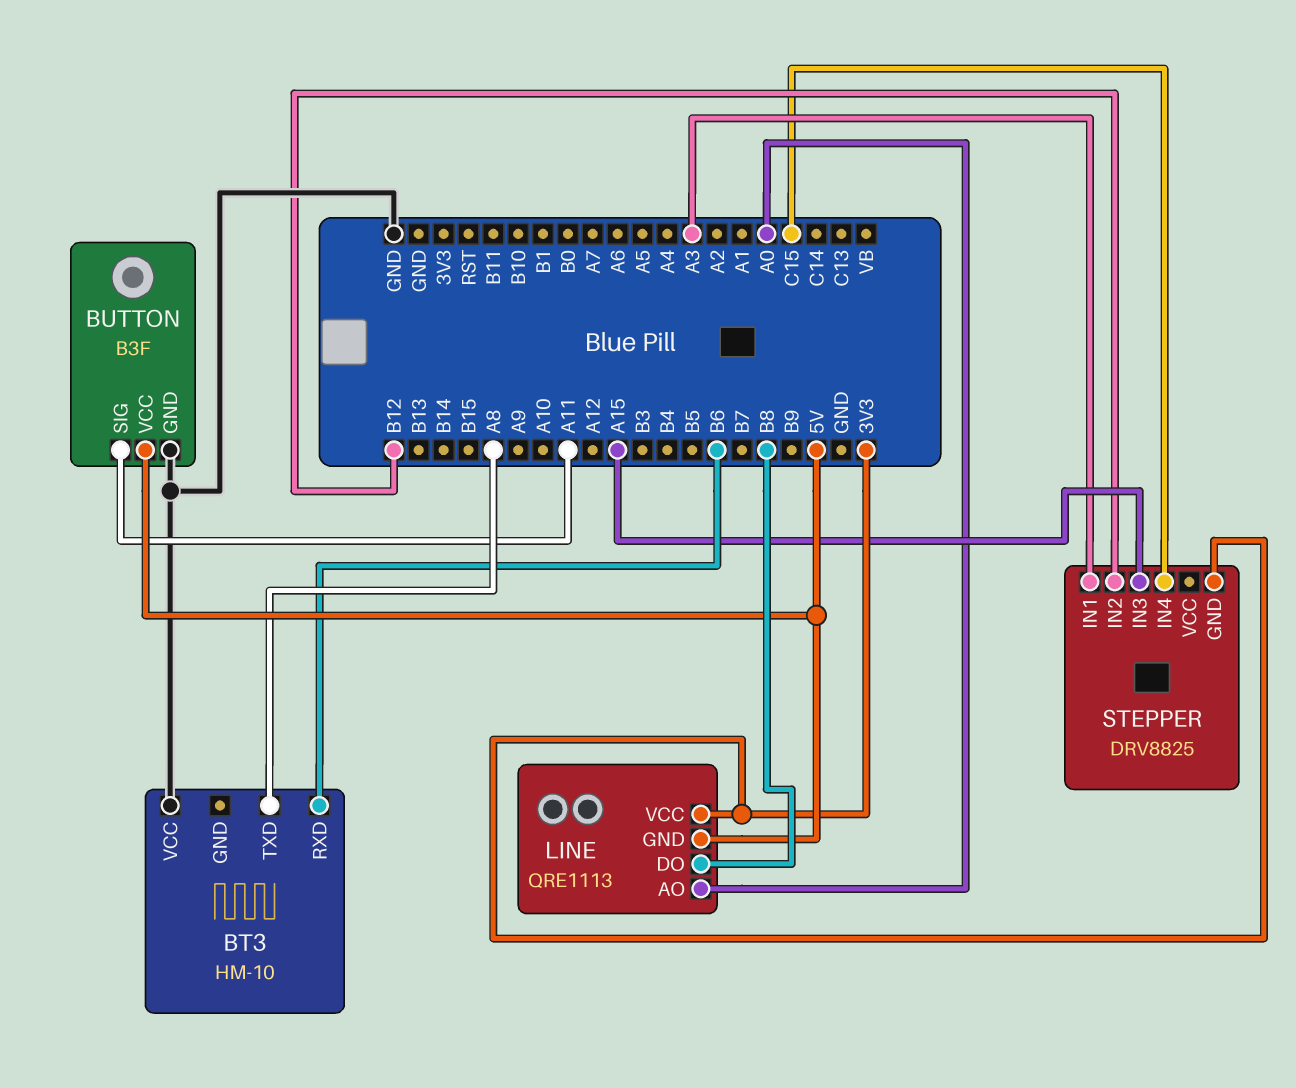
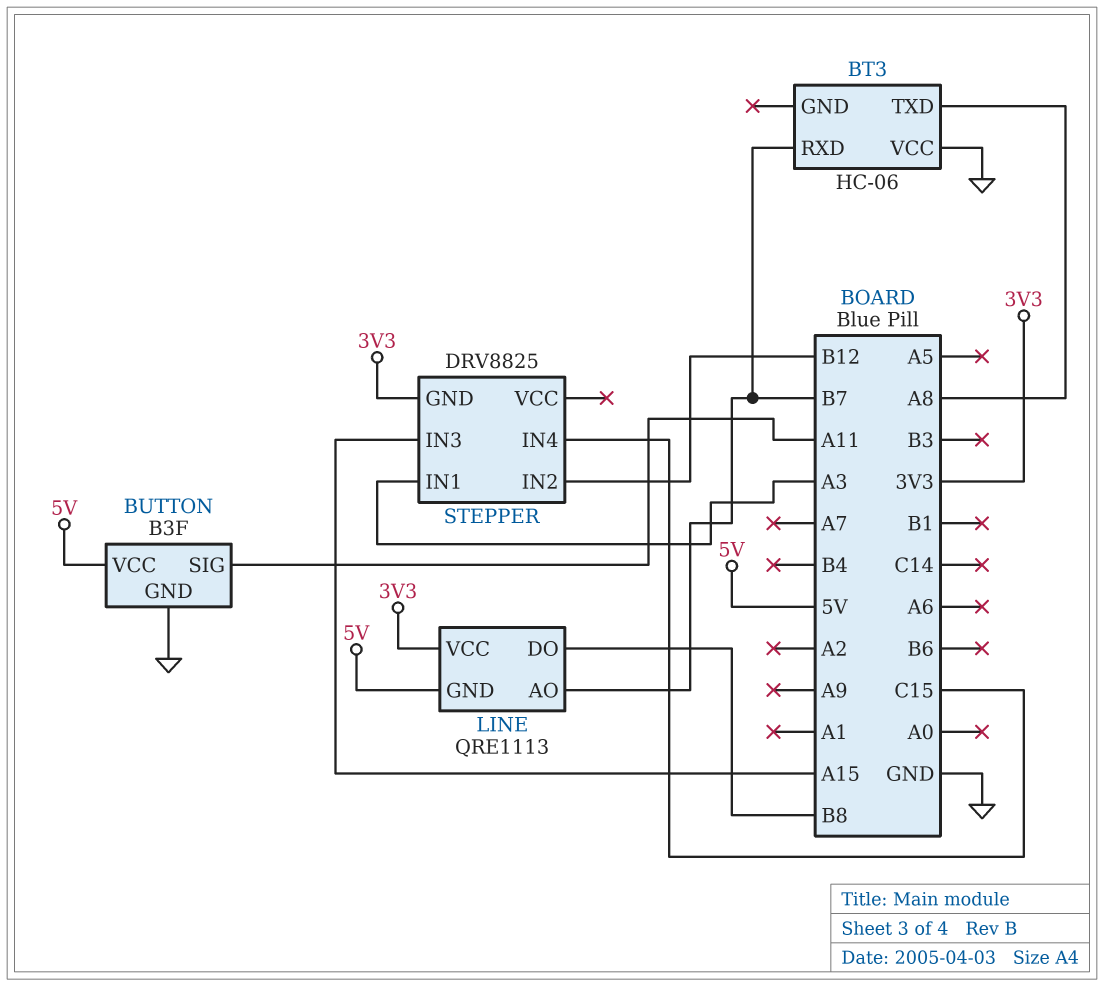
BT3: HM-10 -> HC-06
BT3 pin RXD: B6 -> B7
LINE pin AO: A0 -> B7

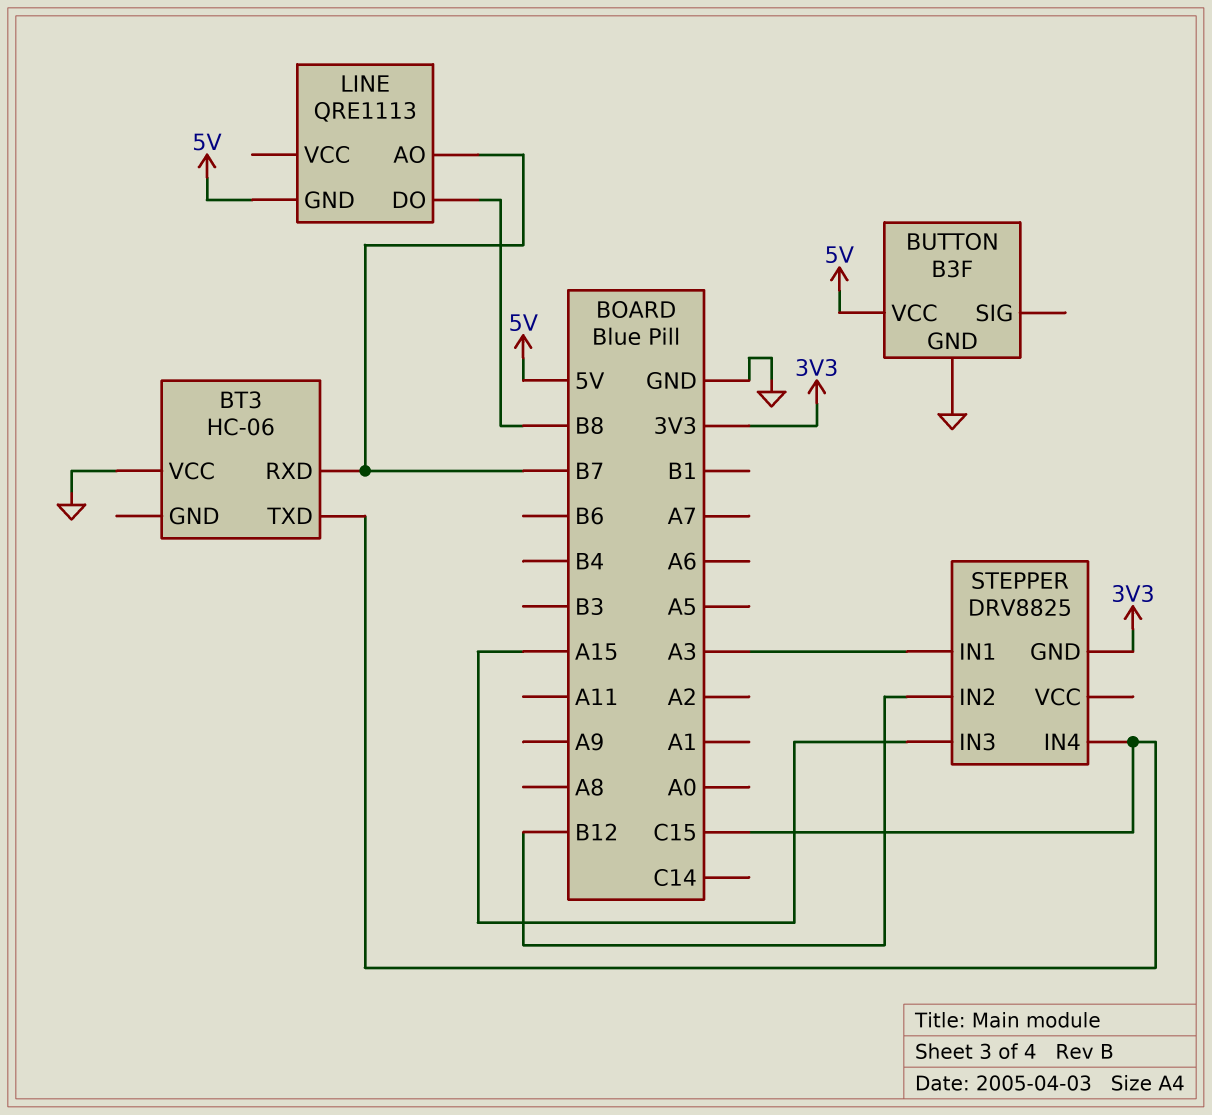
BT3 pin TXD: A8 -> C15
BUTTON pin SIG: A11 -> none
LINE pin VCC: 3V3 -> none

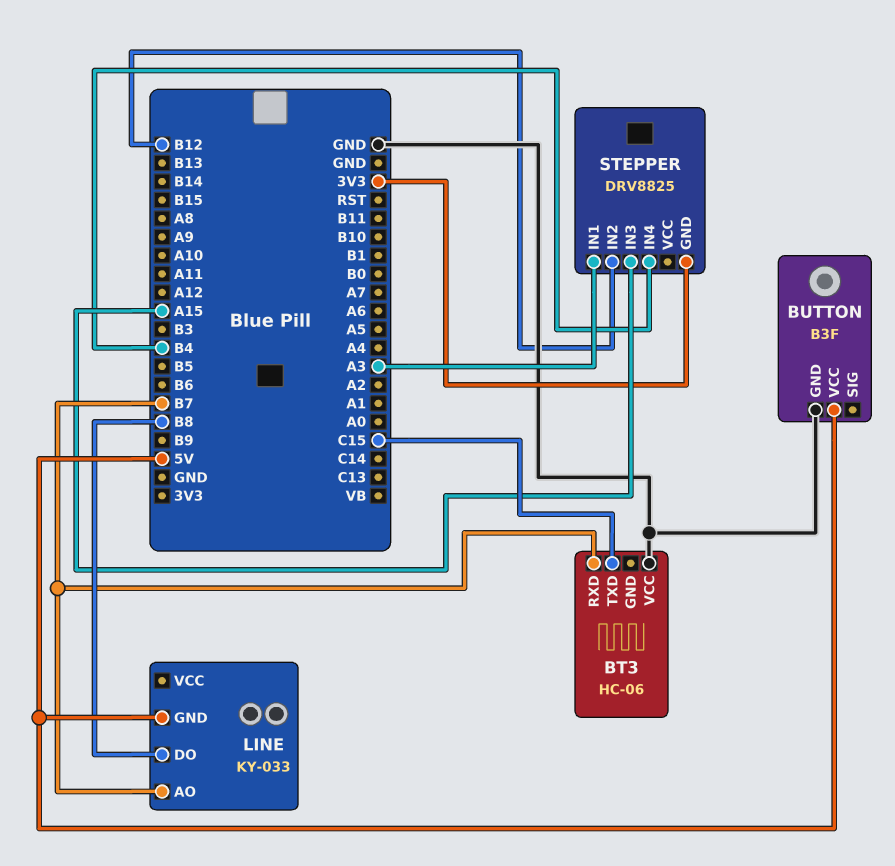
LINE: QRE1113 -> KY-033
STEPPER pin IN4: C15 -> B4

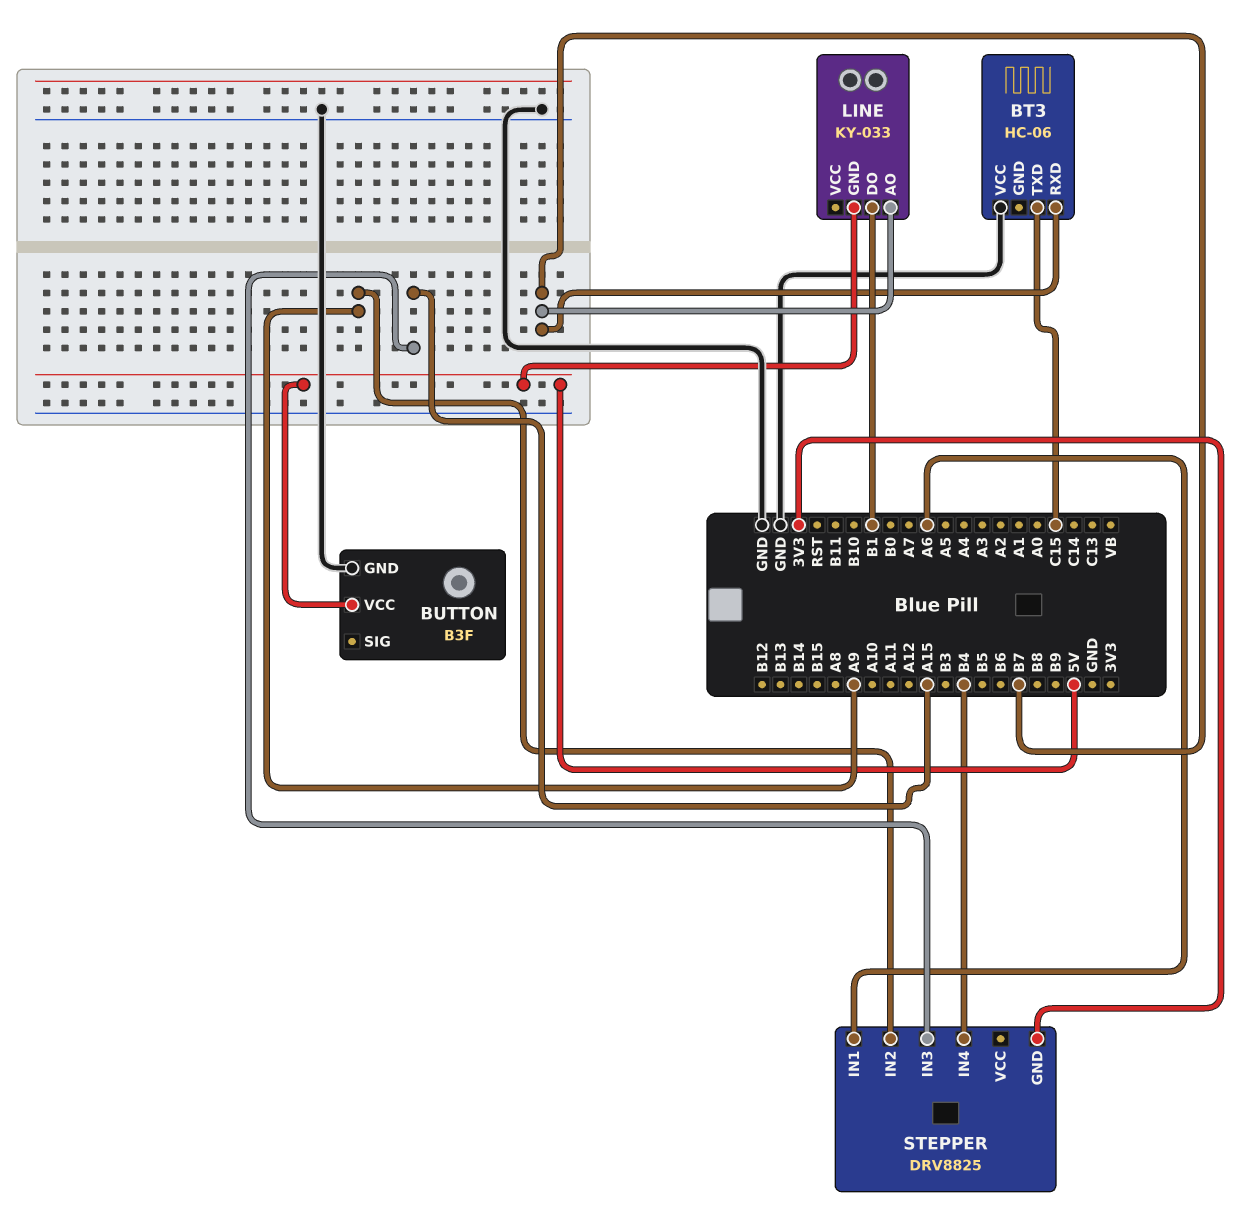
LINE pin DO: B8 -> B1
STEPPER pin IN1: A3 -> A6
STEPPER pin IN2: B12 -> A9

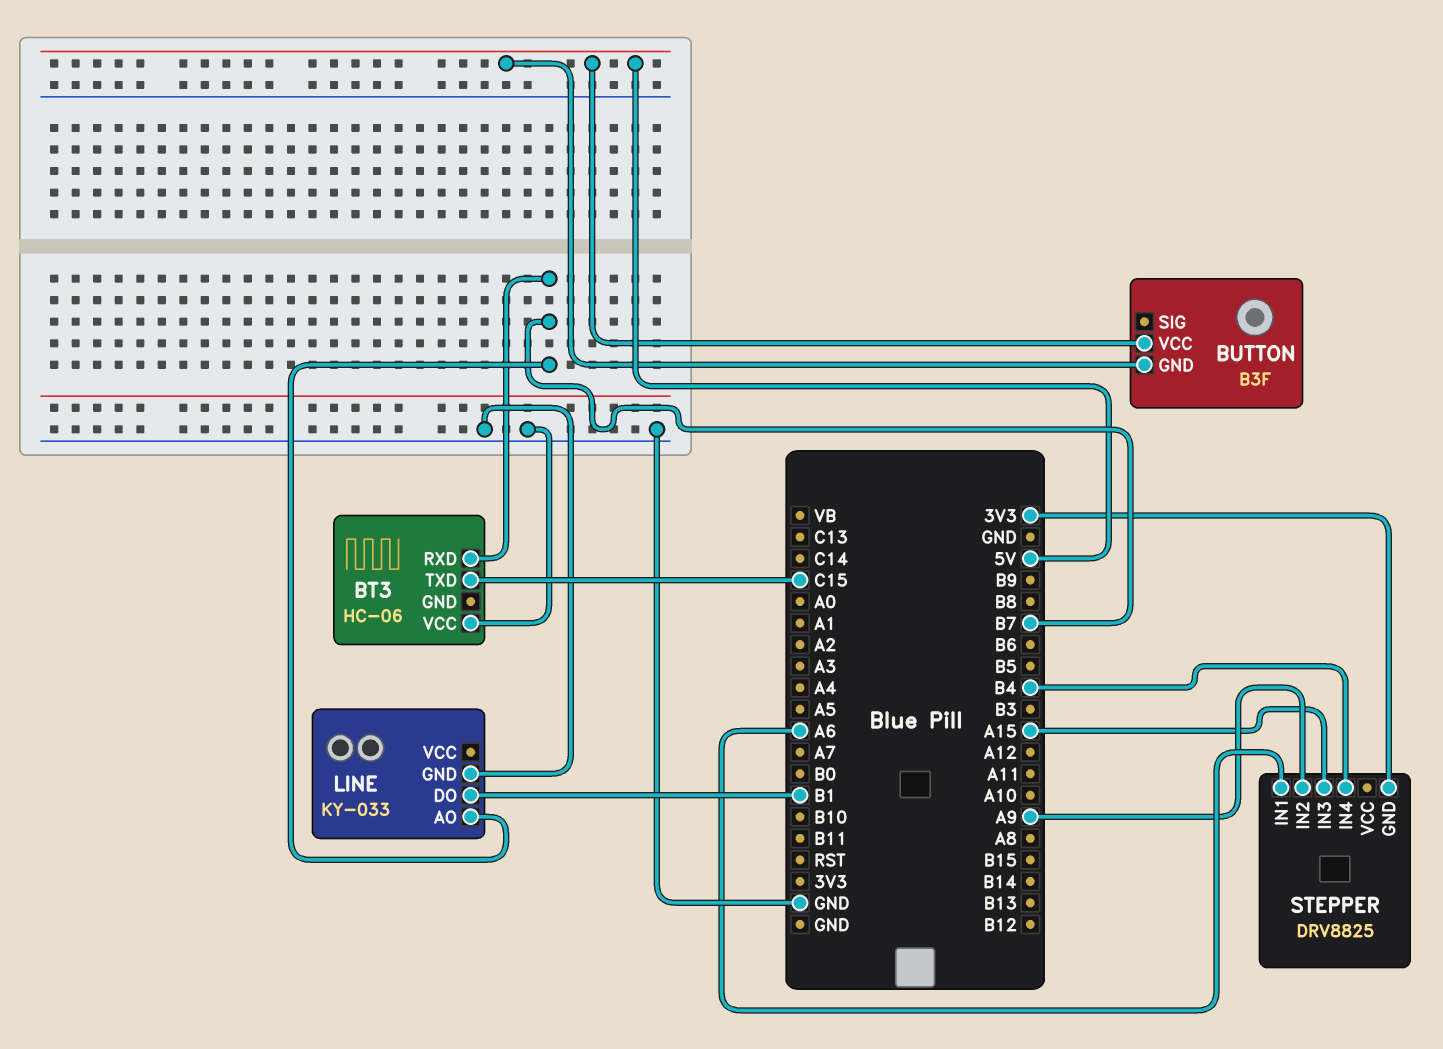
BUTTON pin GND: GND -> 5V
LINE pin GND: 5V -> GND

